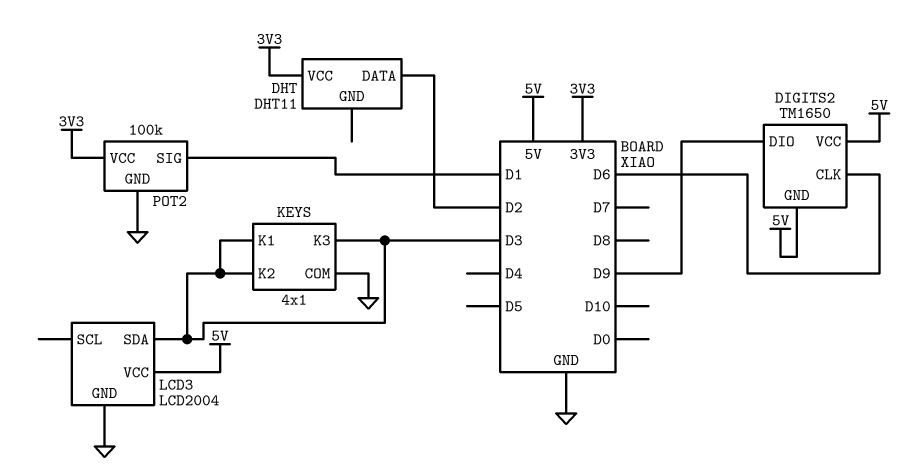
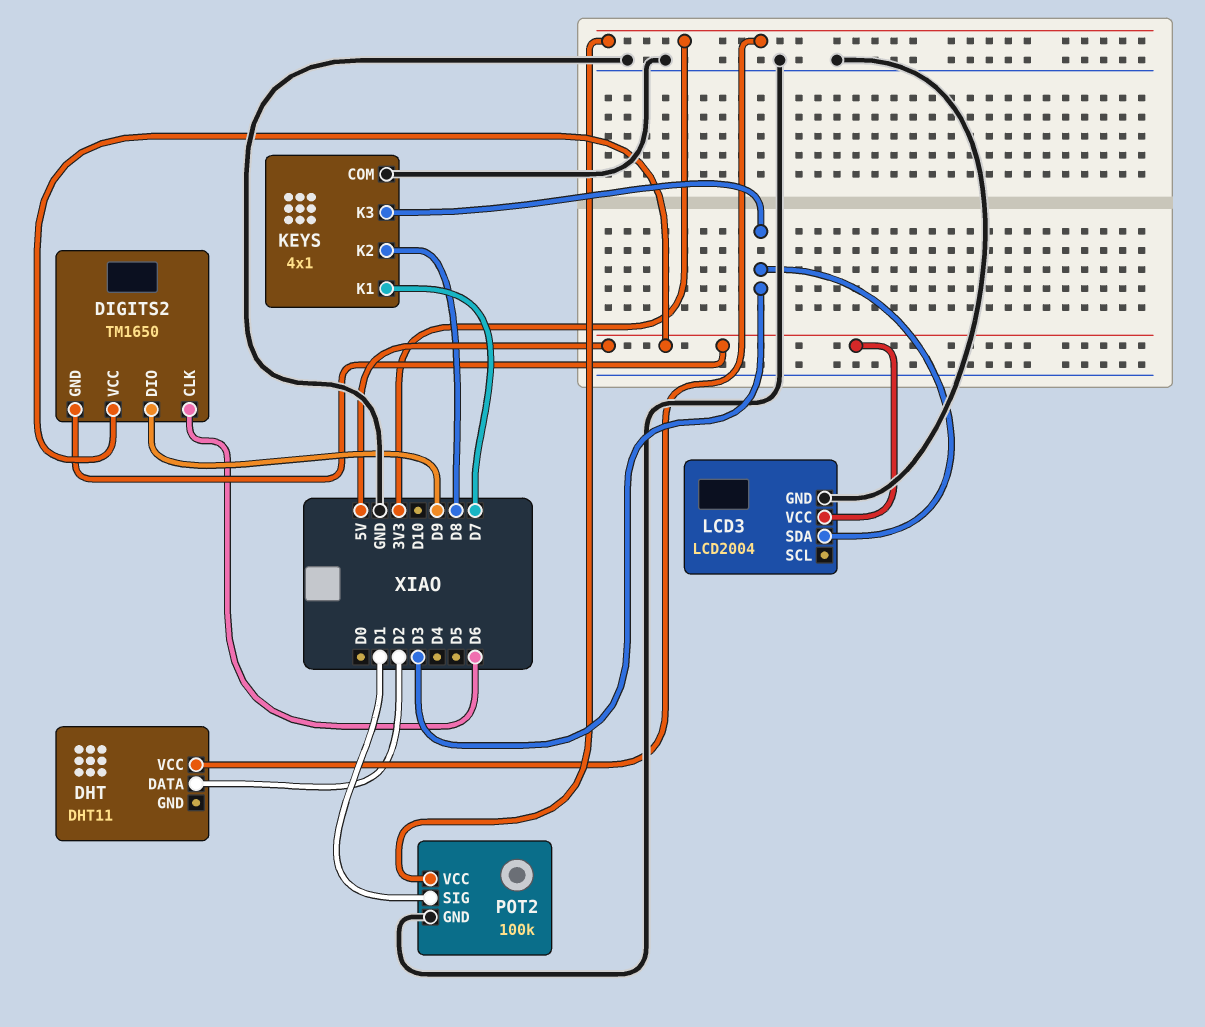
KEYS pin K1: D3 -> D7
KEYS pin K2: D3 -> D8

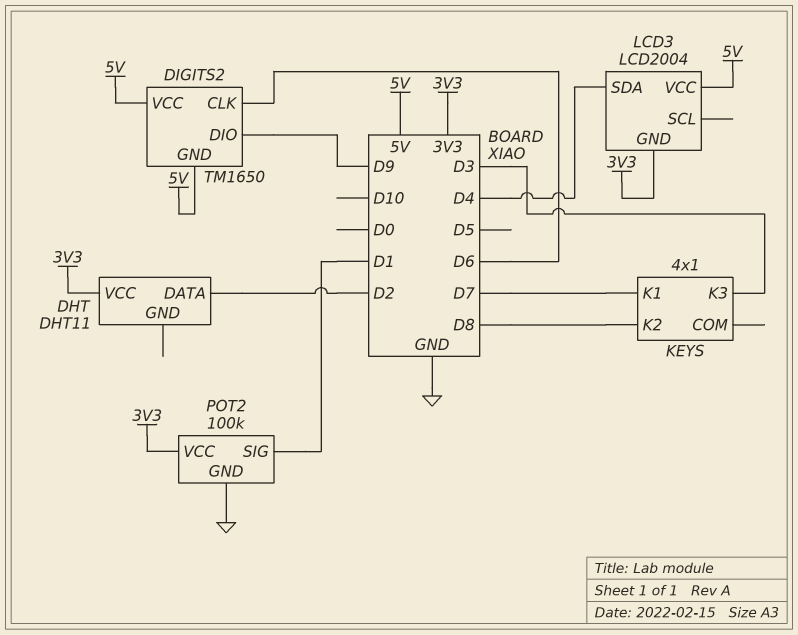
KEYS pin COM: GND -> none
LCD3 pin GND: GND -> 3V3
LCD3 pin SDA: D3 -> D4

